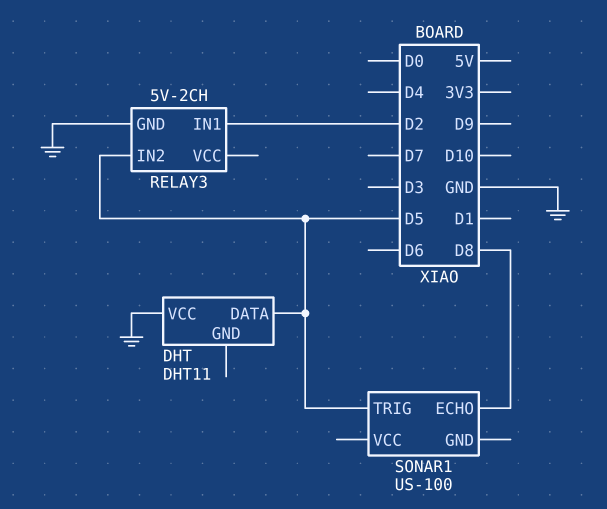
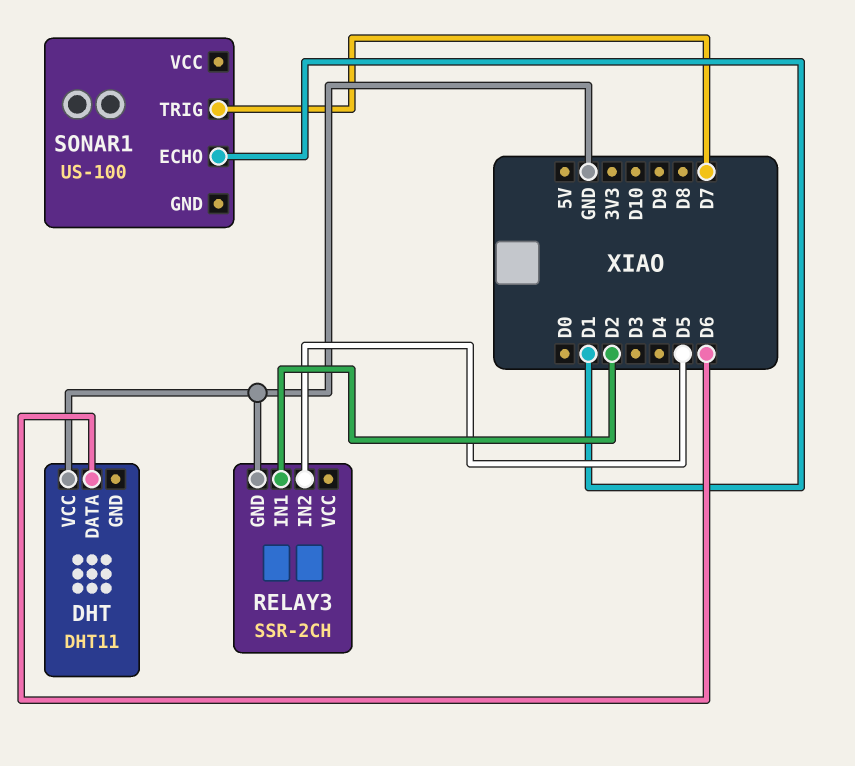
DHT pin DATA: D5 -> D6
RELAY3: 5V-2CH -> SSR-2CH
SONAR1 pin ECHO: D8 -> D1
SONAR1 pin TRIG: D5 -> D7

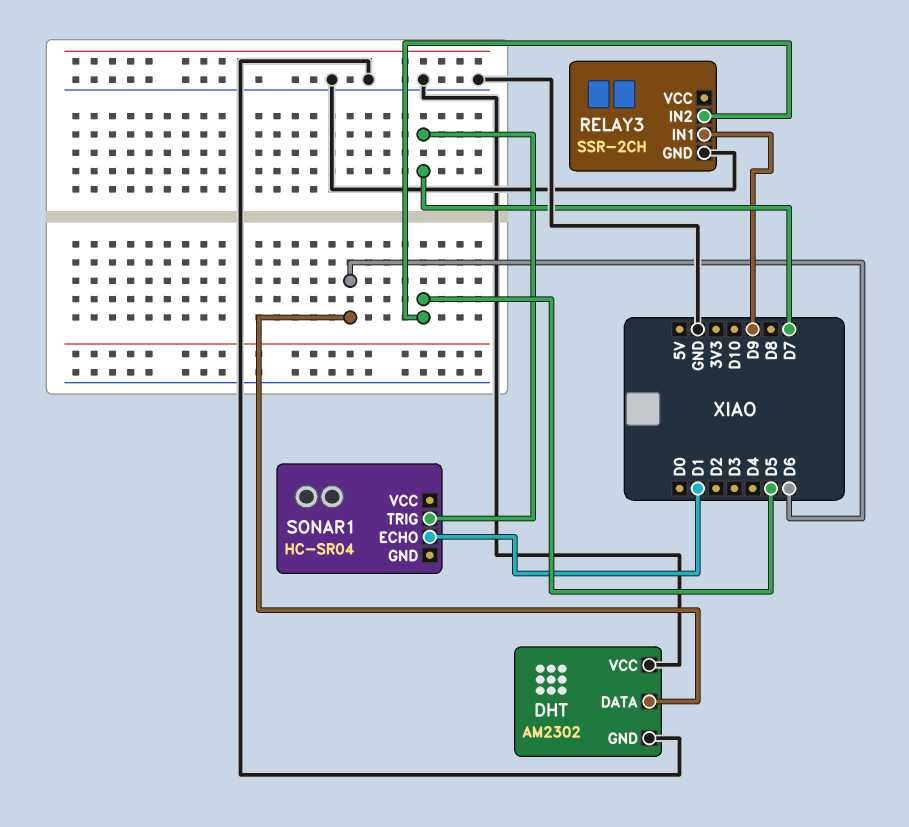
DHT: DHT11 -> AM2302
DHT pin GND: none -> GND
RELAY3 pin IN1: D2 -> D9
SONAR1: US-100 -> HC-SR04

